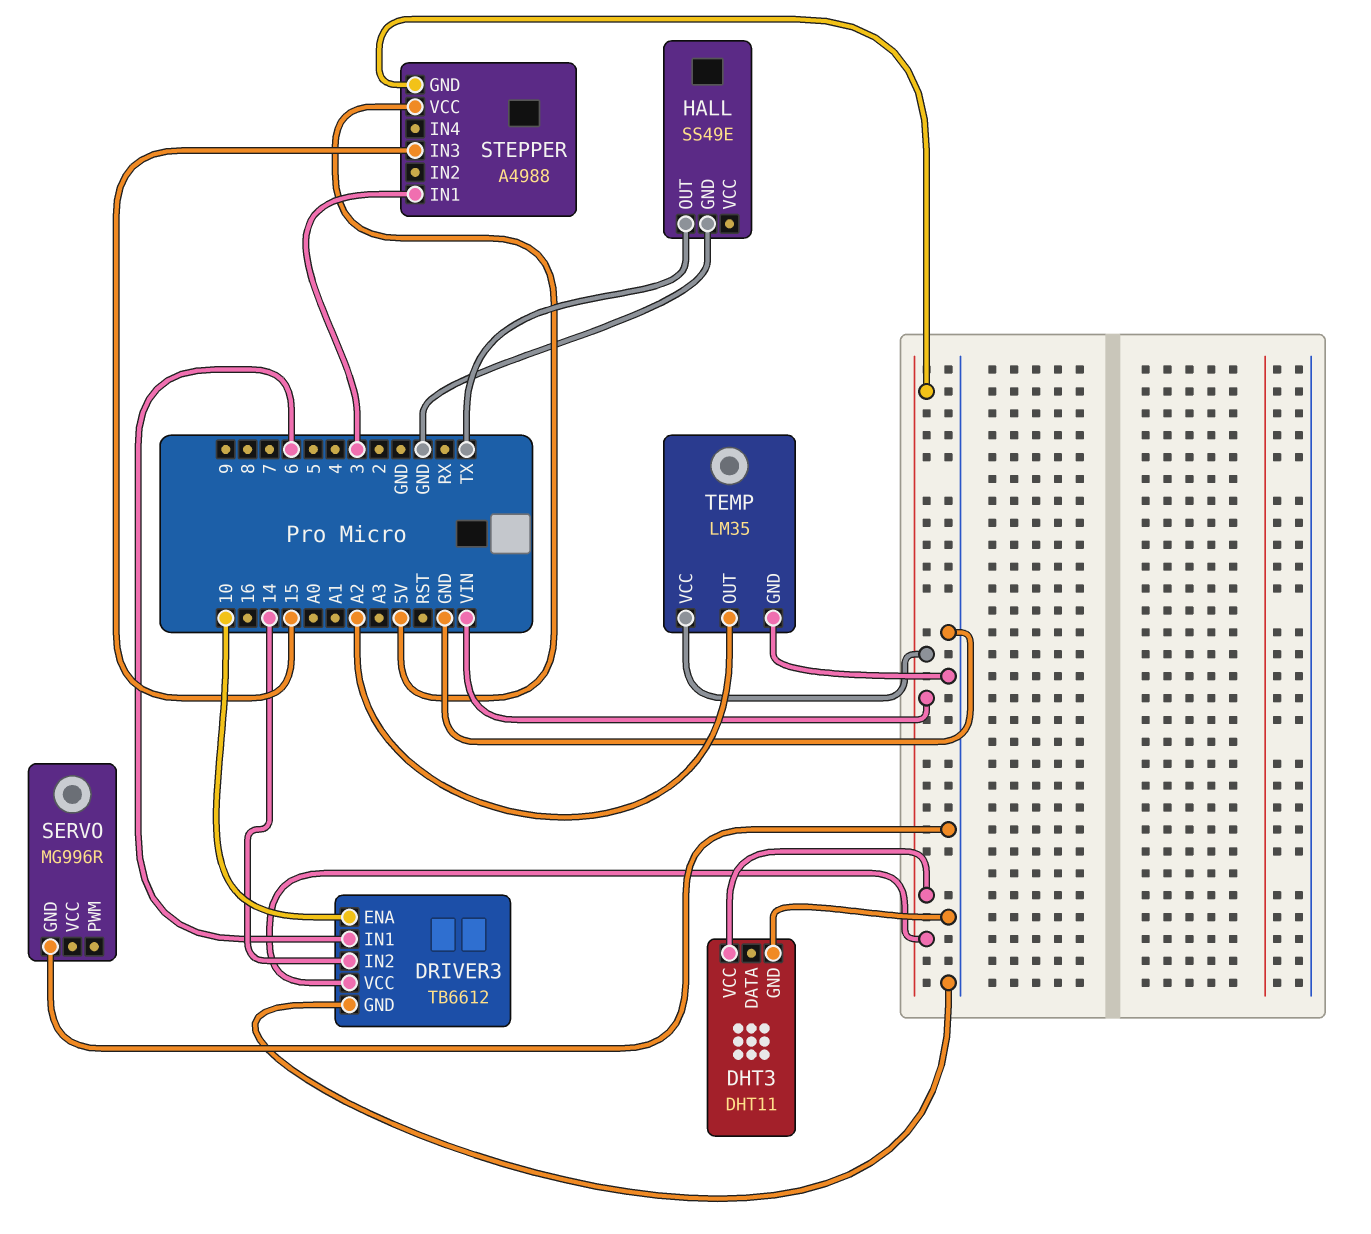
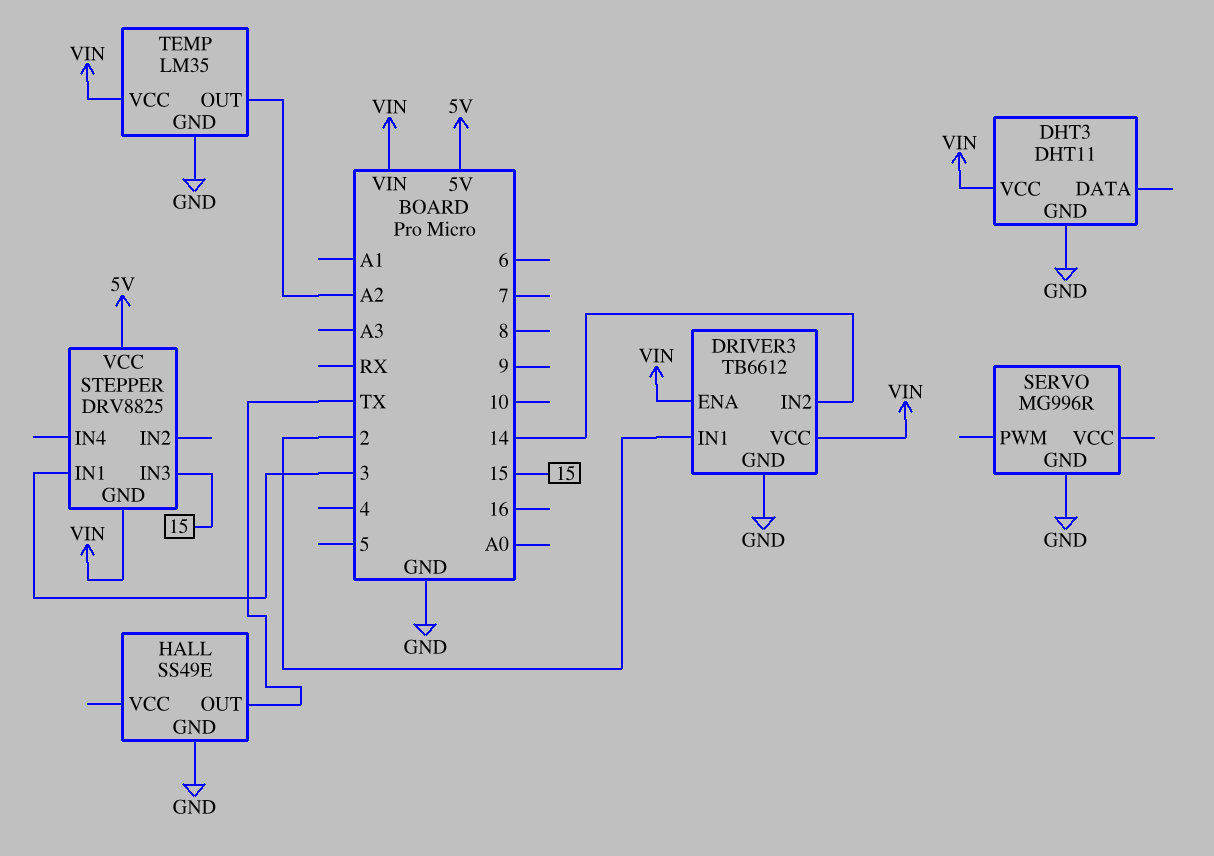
DRIVER3 pin ENA: 10 -> VIN
DRIVER3 pin IN1: 6 -> 2
STEPPER: A4988 -> DRV8825

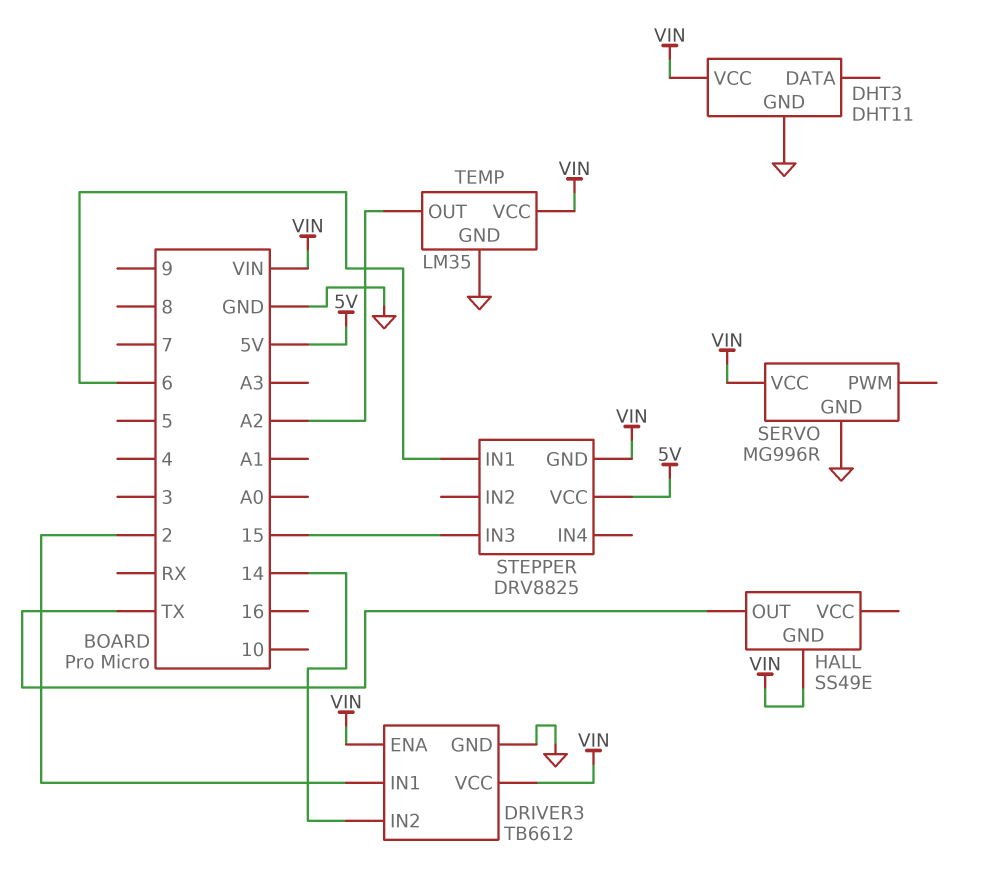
HALL pin GND: GND -> VIN
SERVO pin VCC: none -> VIN
STEPPER pin IN1: 3 -> 6

